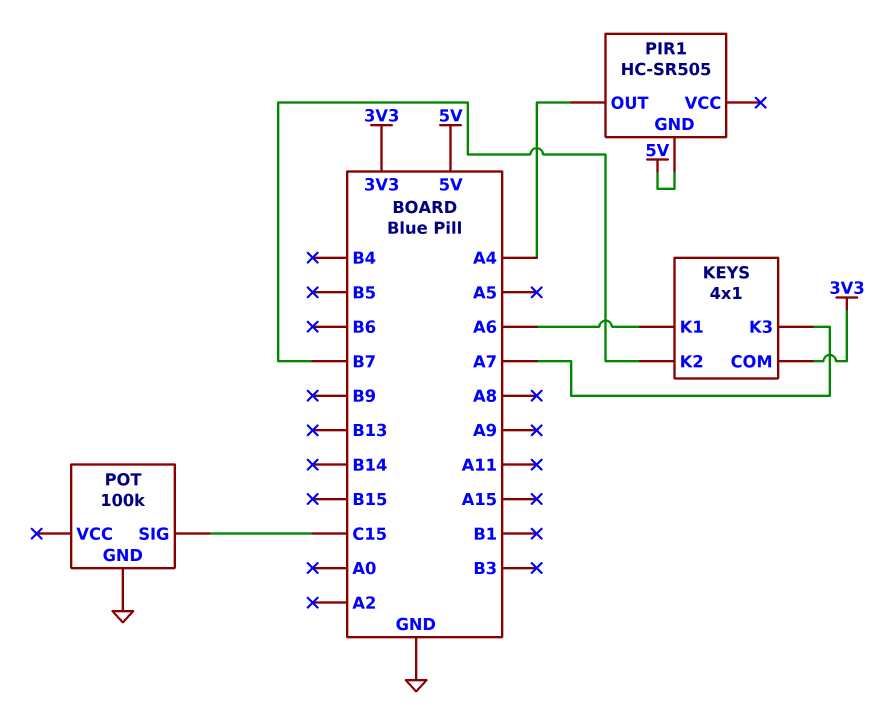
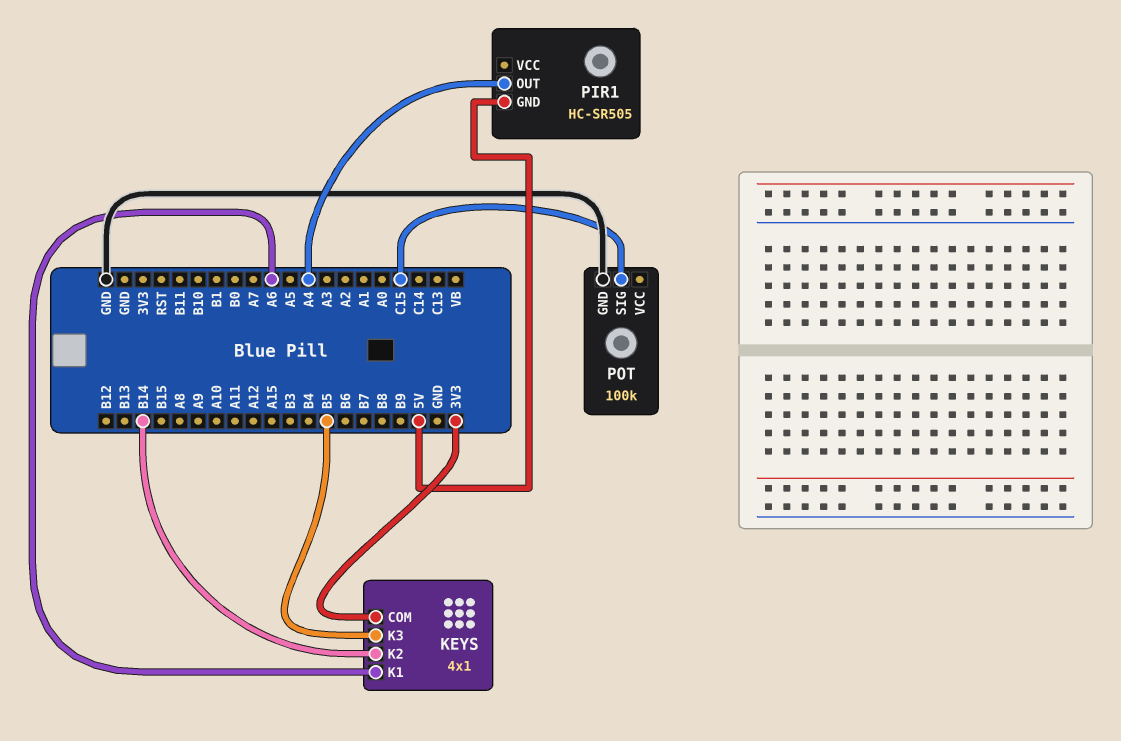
KEYS pin K2: B7 -> B14
KEYS pin K3: A7 -> B5

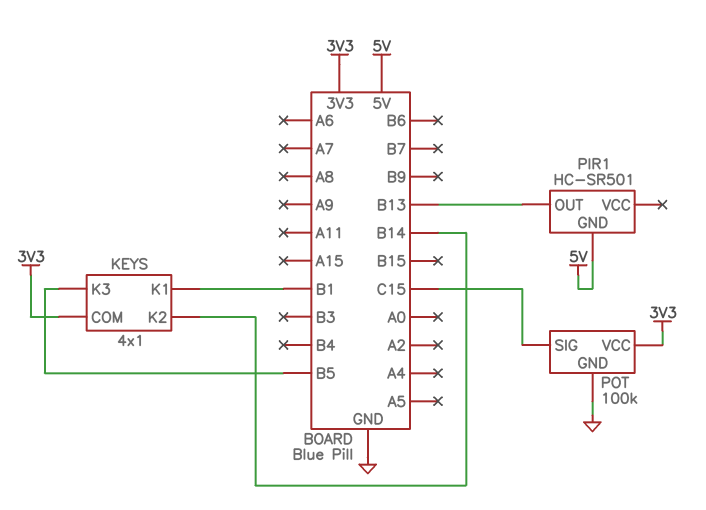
KEYS pin K1: A6 -> B1
PIR1: HC-SR505 -> HC-SR501
PIR1 pin OUT: A4 -> B13
POT pin VCC: none -> 3V3

